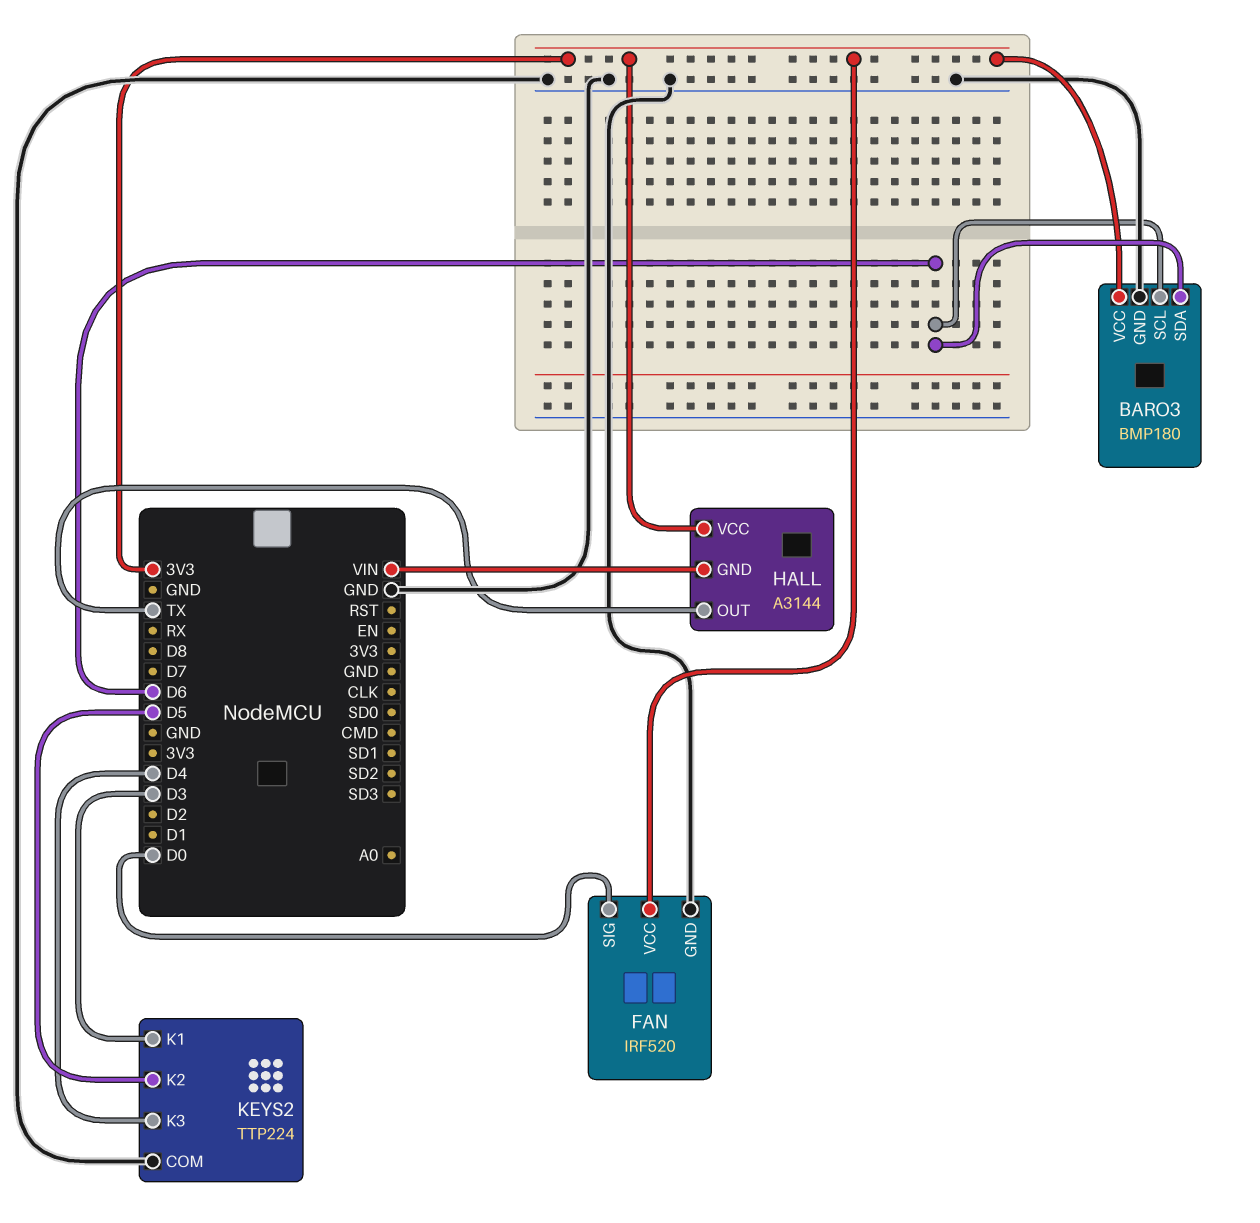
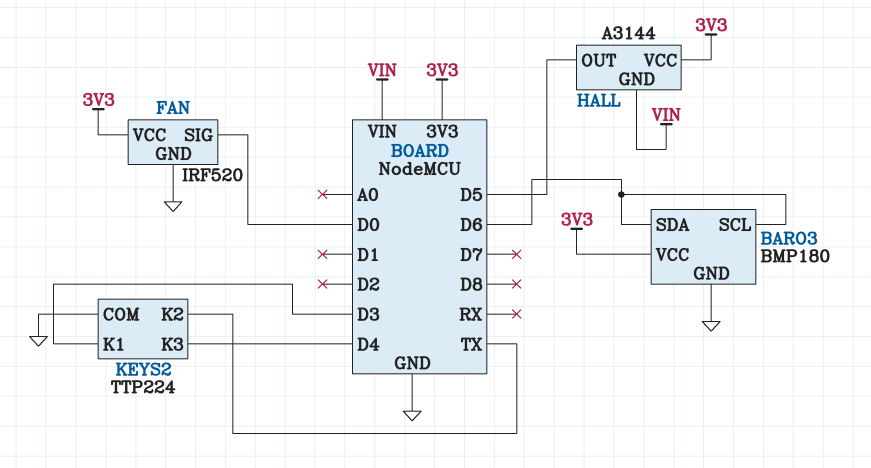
HALL pin OUT: TX -> D5
KEYS2 pin K2: D5 -> TX

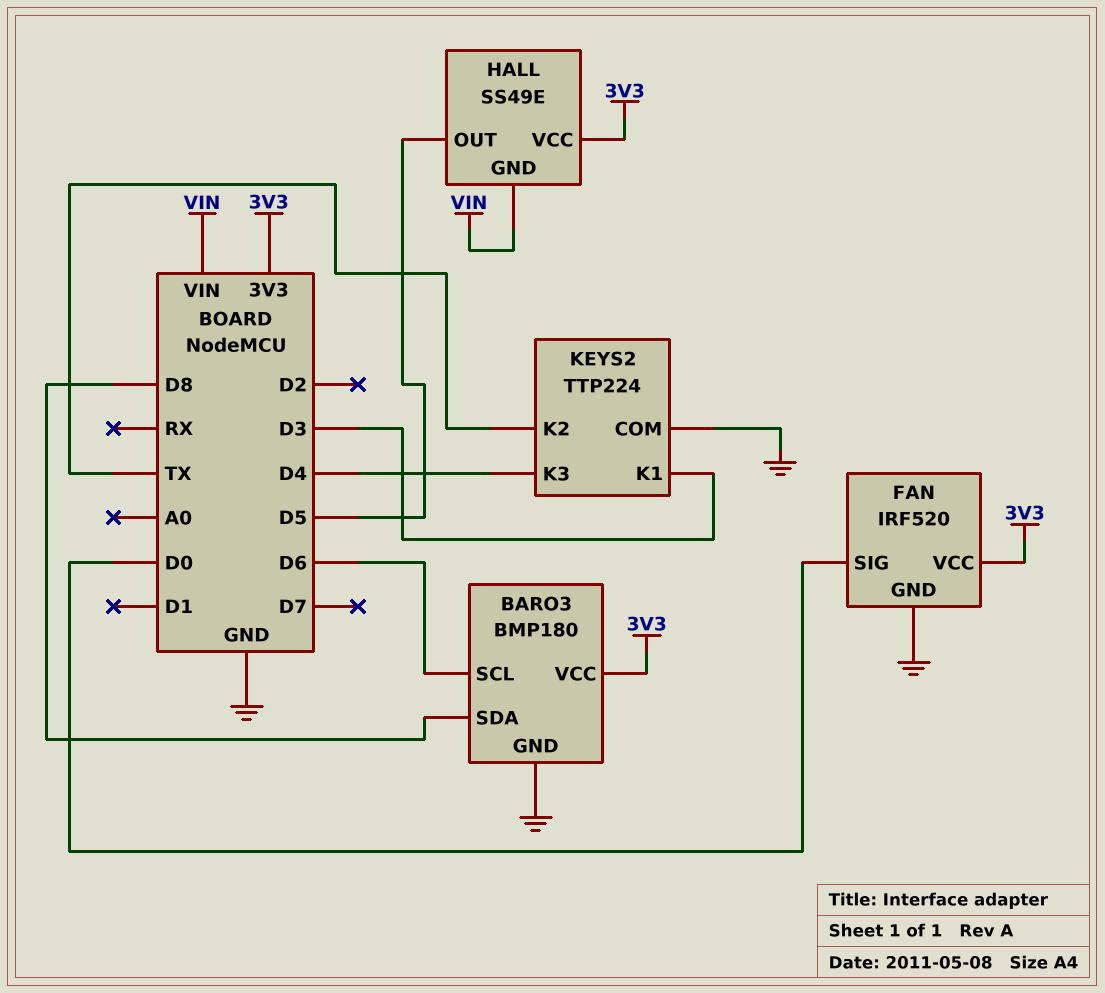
BARO3 pin SDA: D6 -> D8
HALL: A3144 -> SS49E

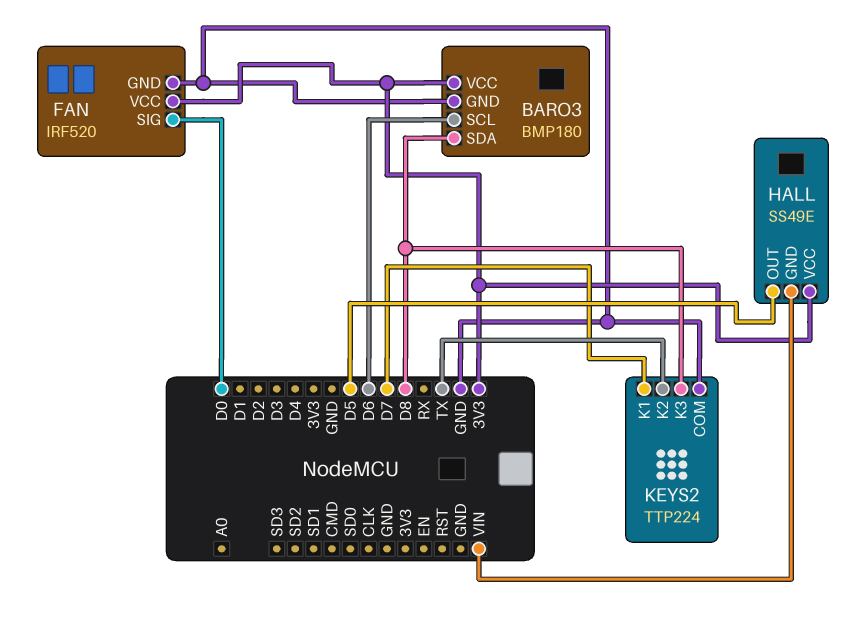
KEYS2 pin K1: D3 -> D7
KEYS2 pin K3: D4 -> D8

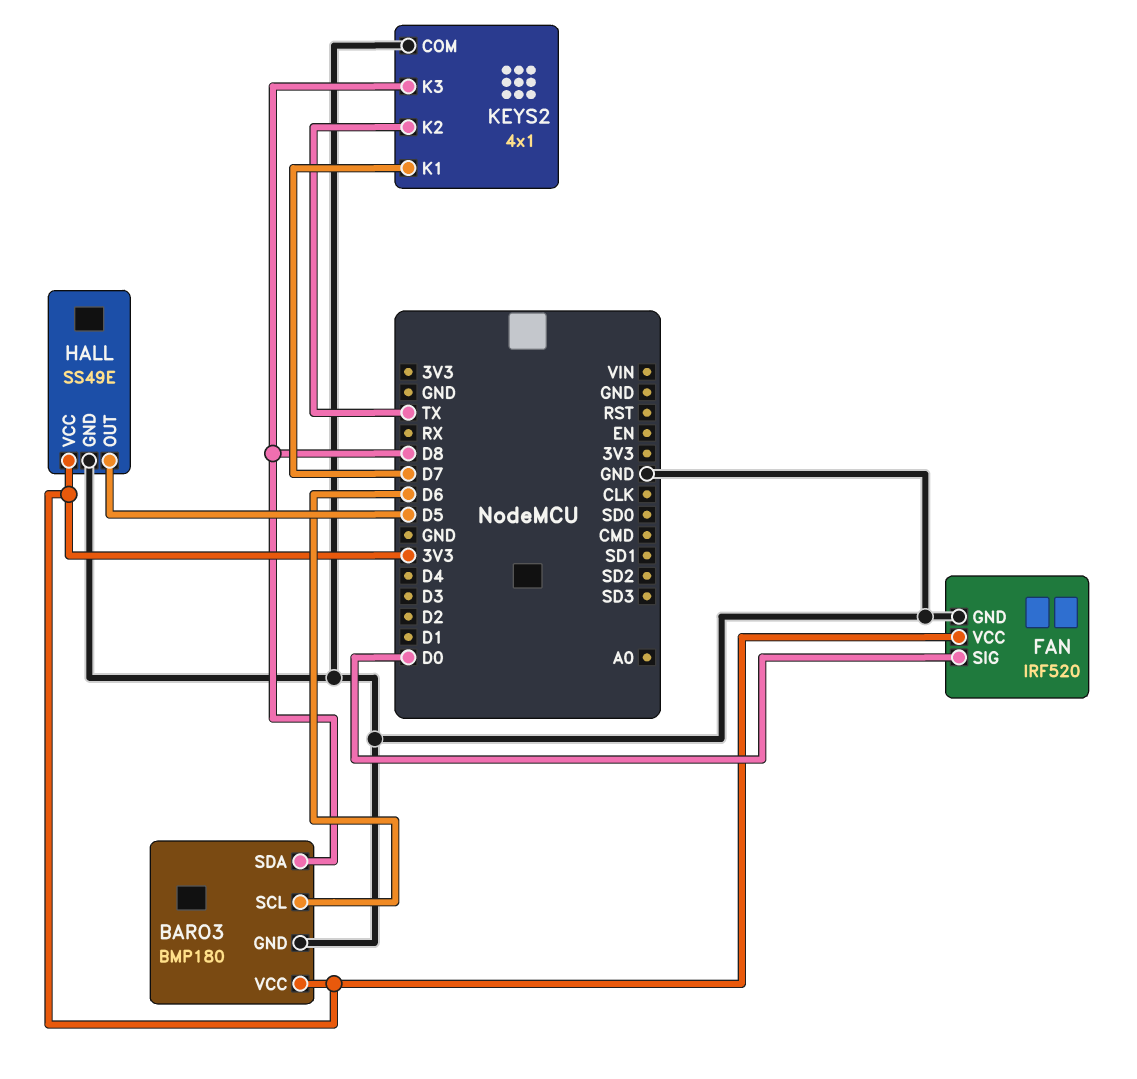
HALL pin GND: VIN -> GND
KEYS2: TTP224 -> 4x1

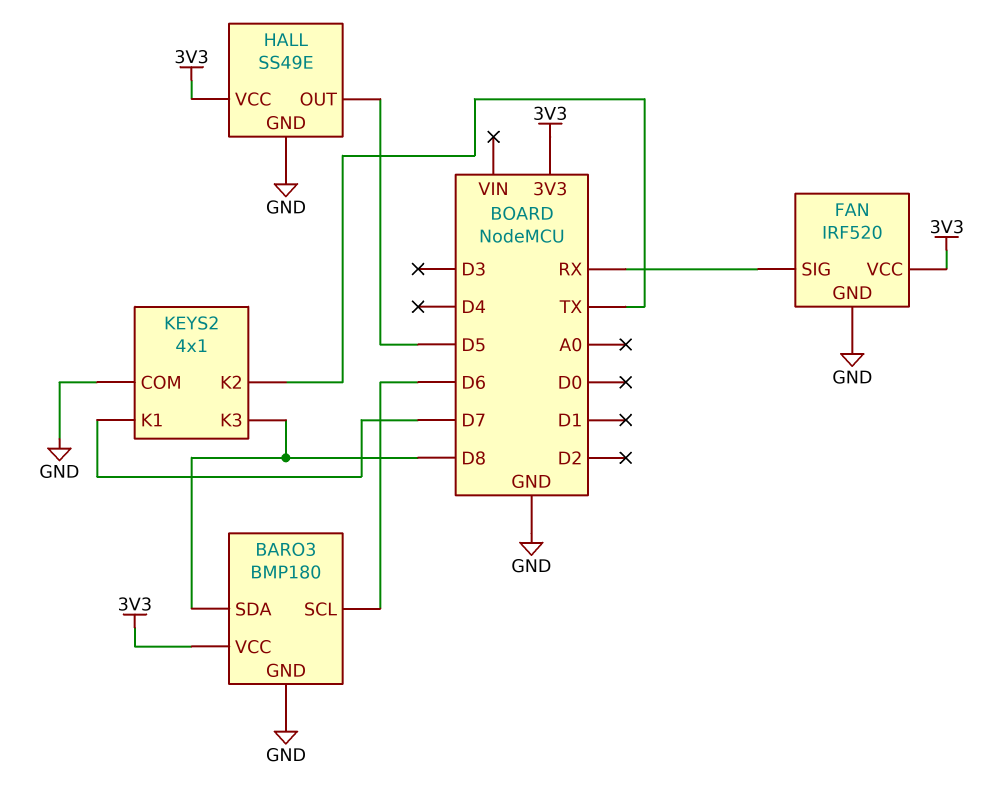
FAN pin SIG: D0 -> RX

